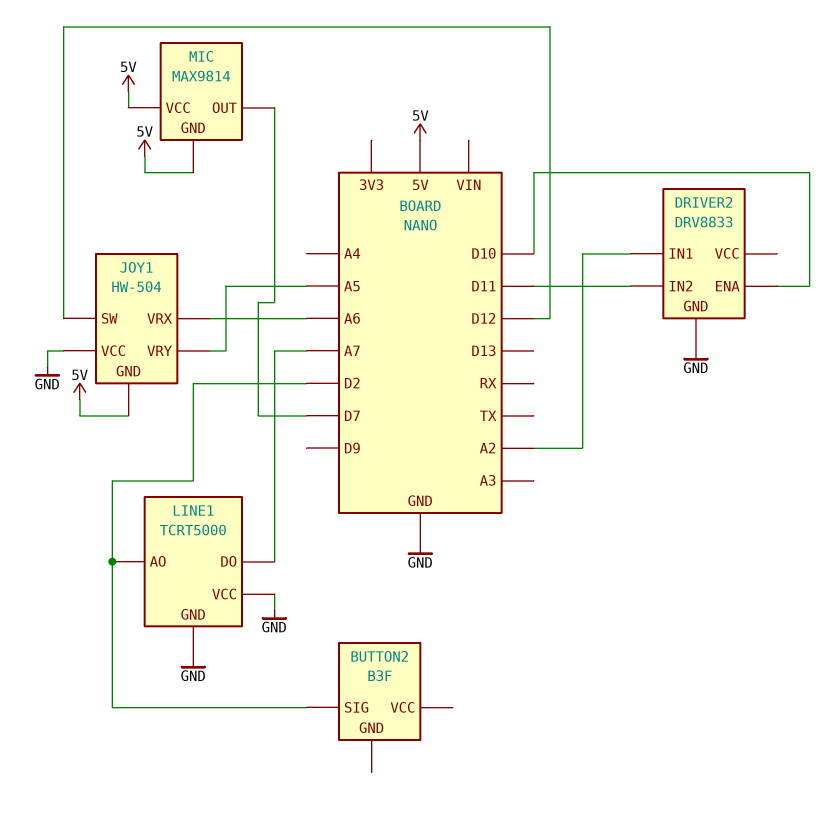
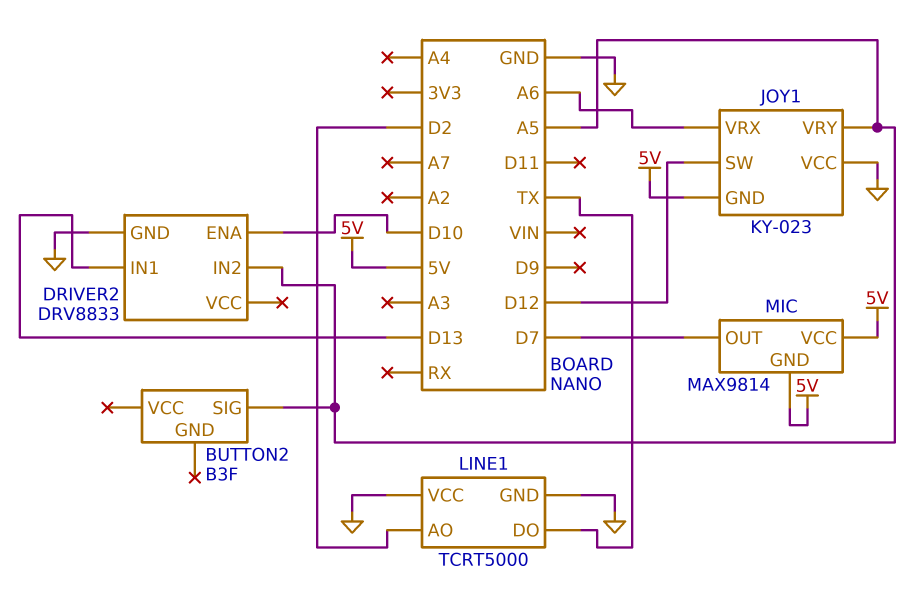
BUTTON2 pin SIG: D2 -> A5
DRIVER2 pin IN1: A2 -> D13
DRIVER2 pin IN2: D11 -> A5
JOY1: HW-504 -> KY-023
LINE1 pin DO: A7 -> TX

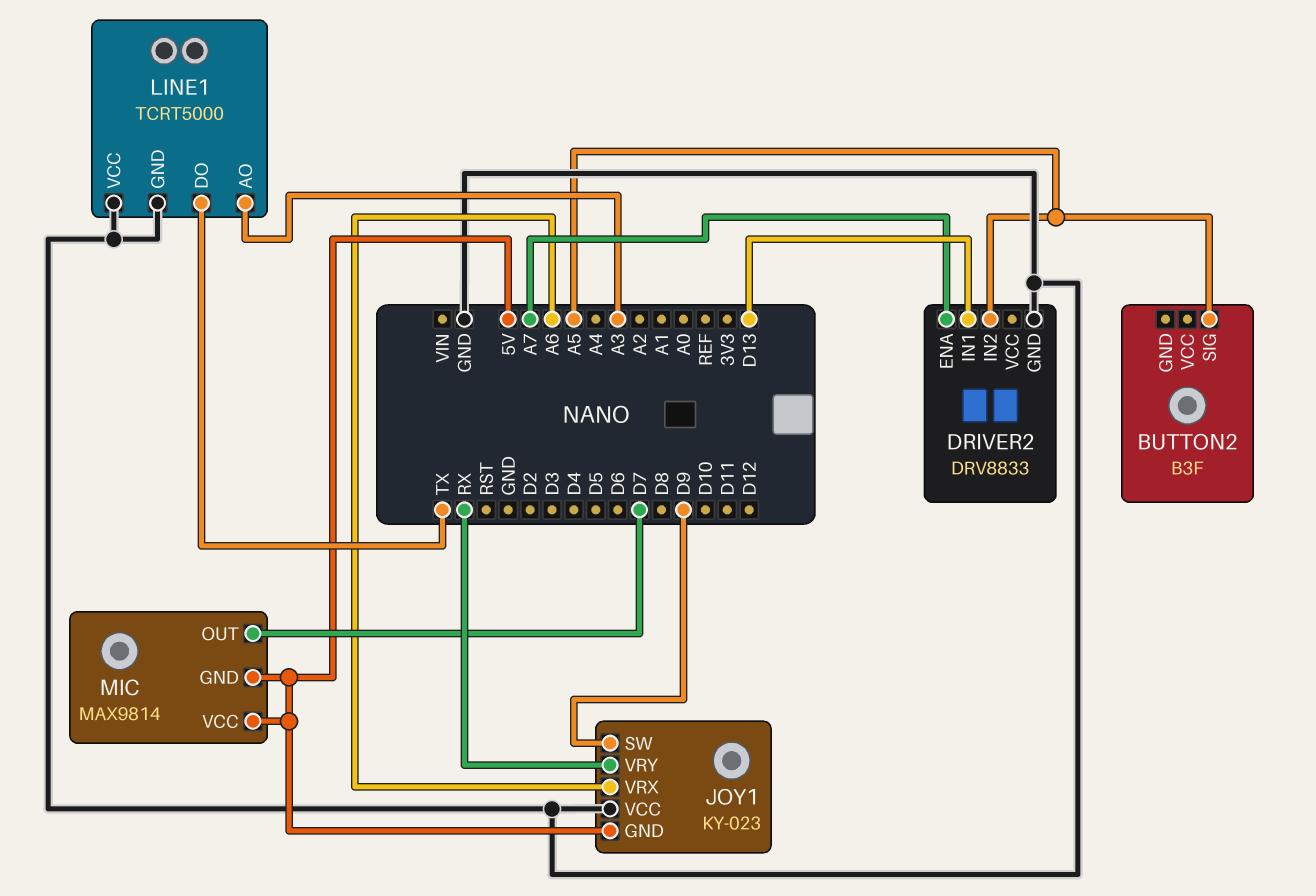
DRIVER2 pin ENA: D10 -> A7
JOY1 pin SW: D12 -> D9
JOY1 pin VRY: A5 -> RX
LINE1 pin AO: D2 -> A3

